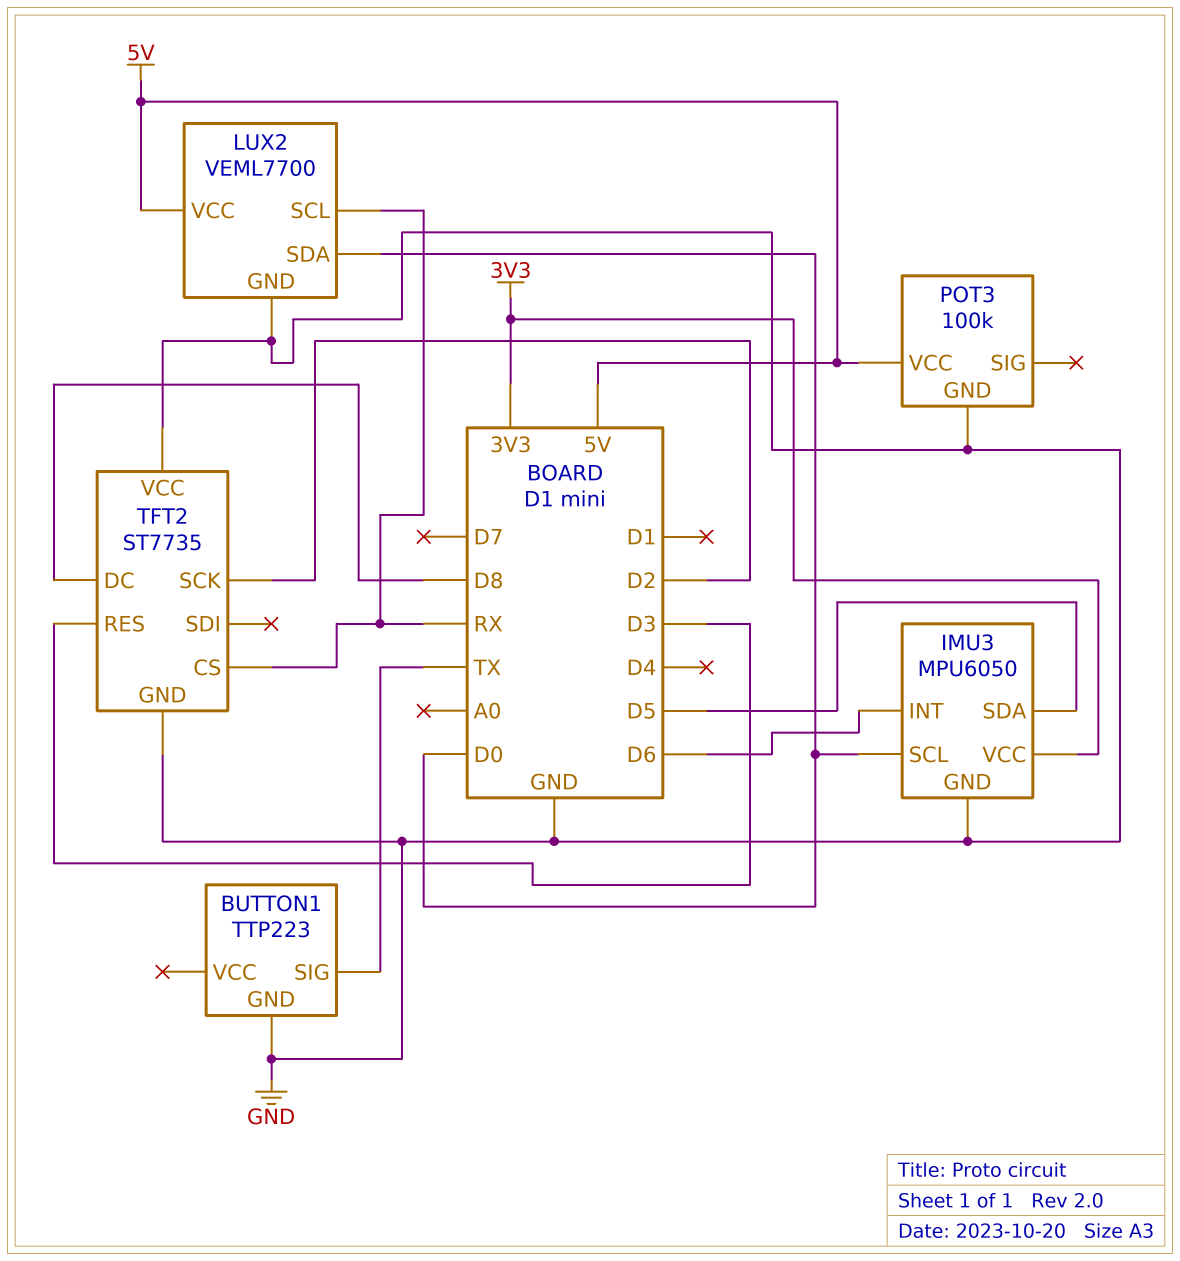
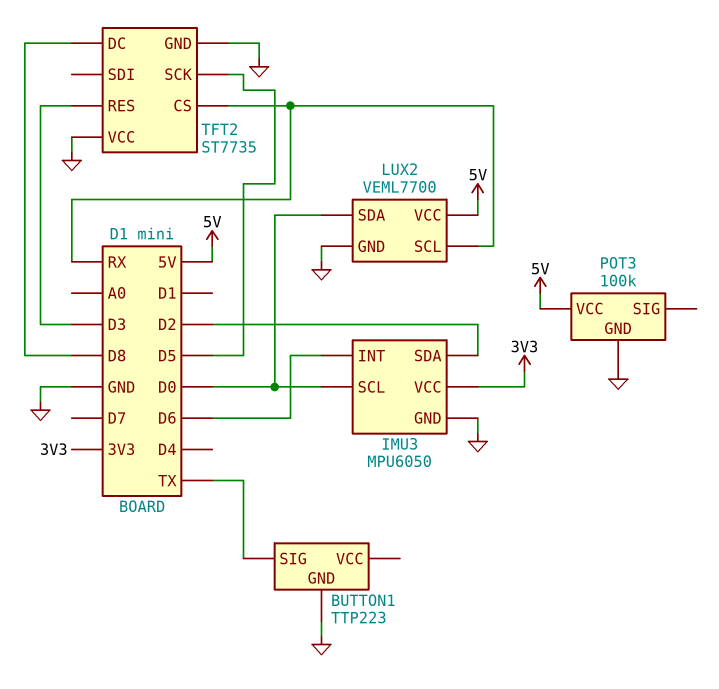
IMU3 pin SDA: D5 -> D2
TFT2 pin SCK: D2 -> D5

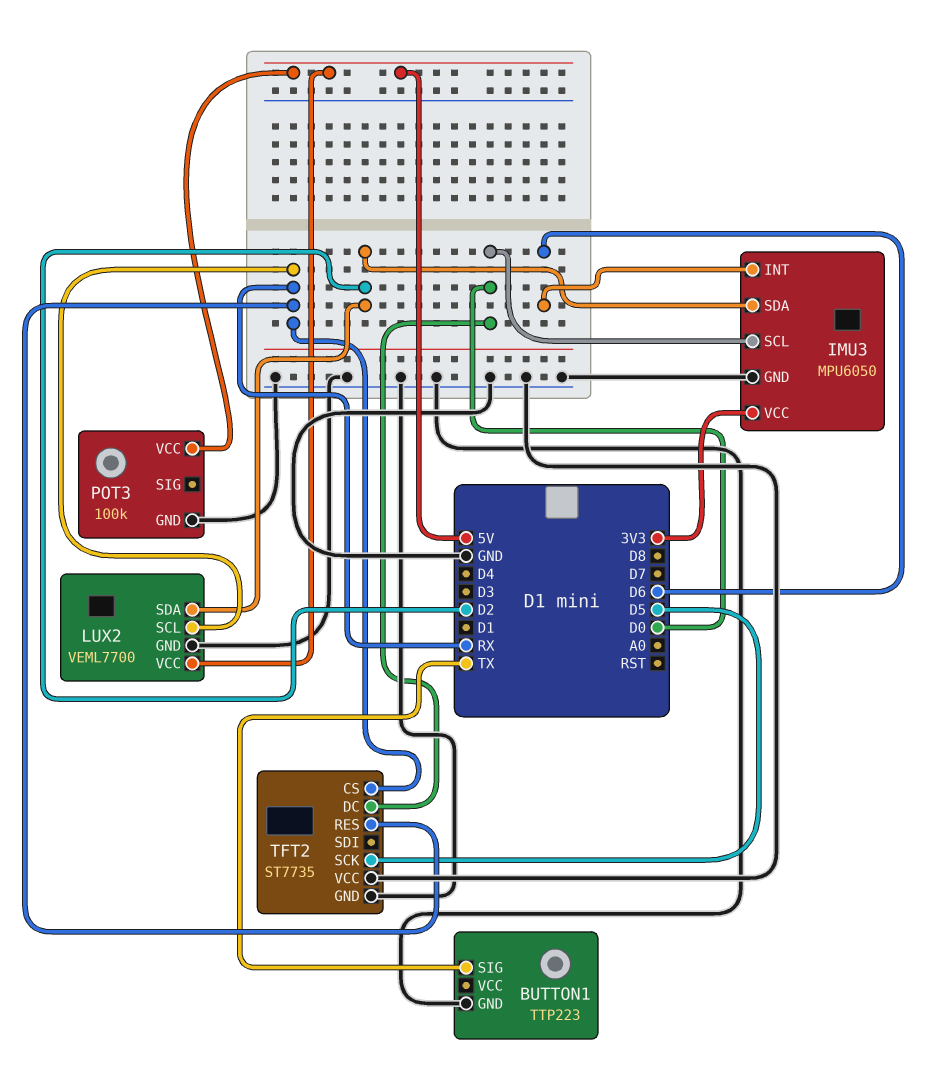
LUX2 pin SDA: D0 -> D2
TFT2 pin DC: D8 -> D0
TFT2 pin RES: D3 -> RX

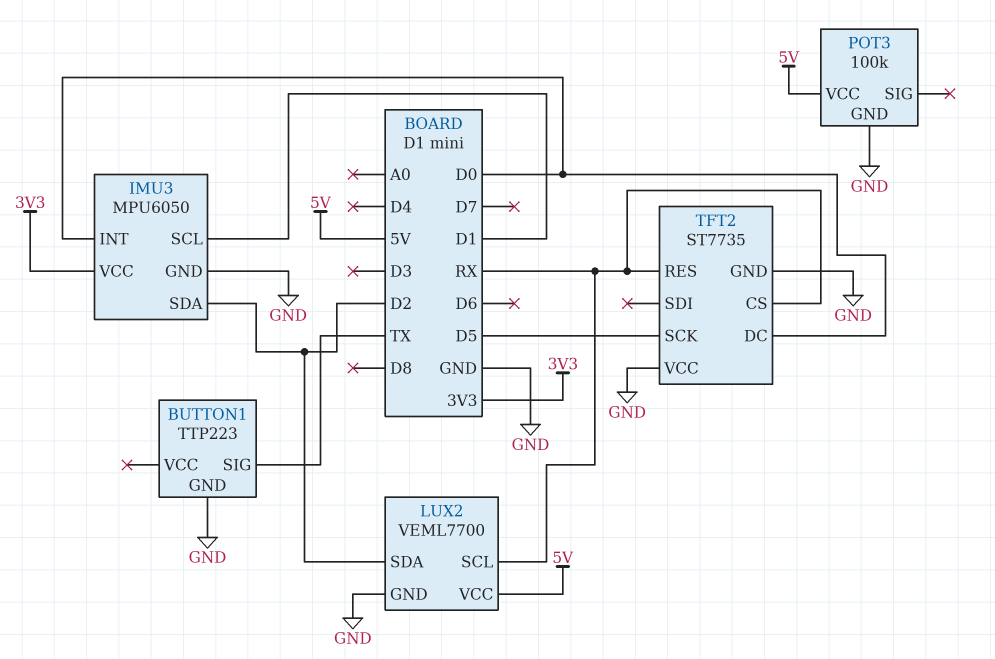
IMU3 pin INT: D6 -> D0
IMU3 pin SCL: D0 -> D1

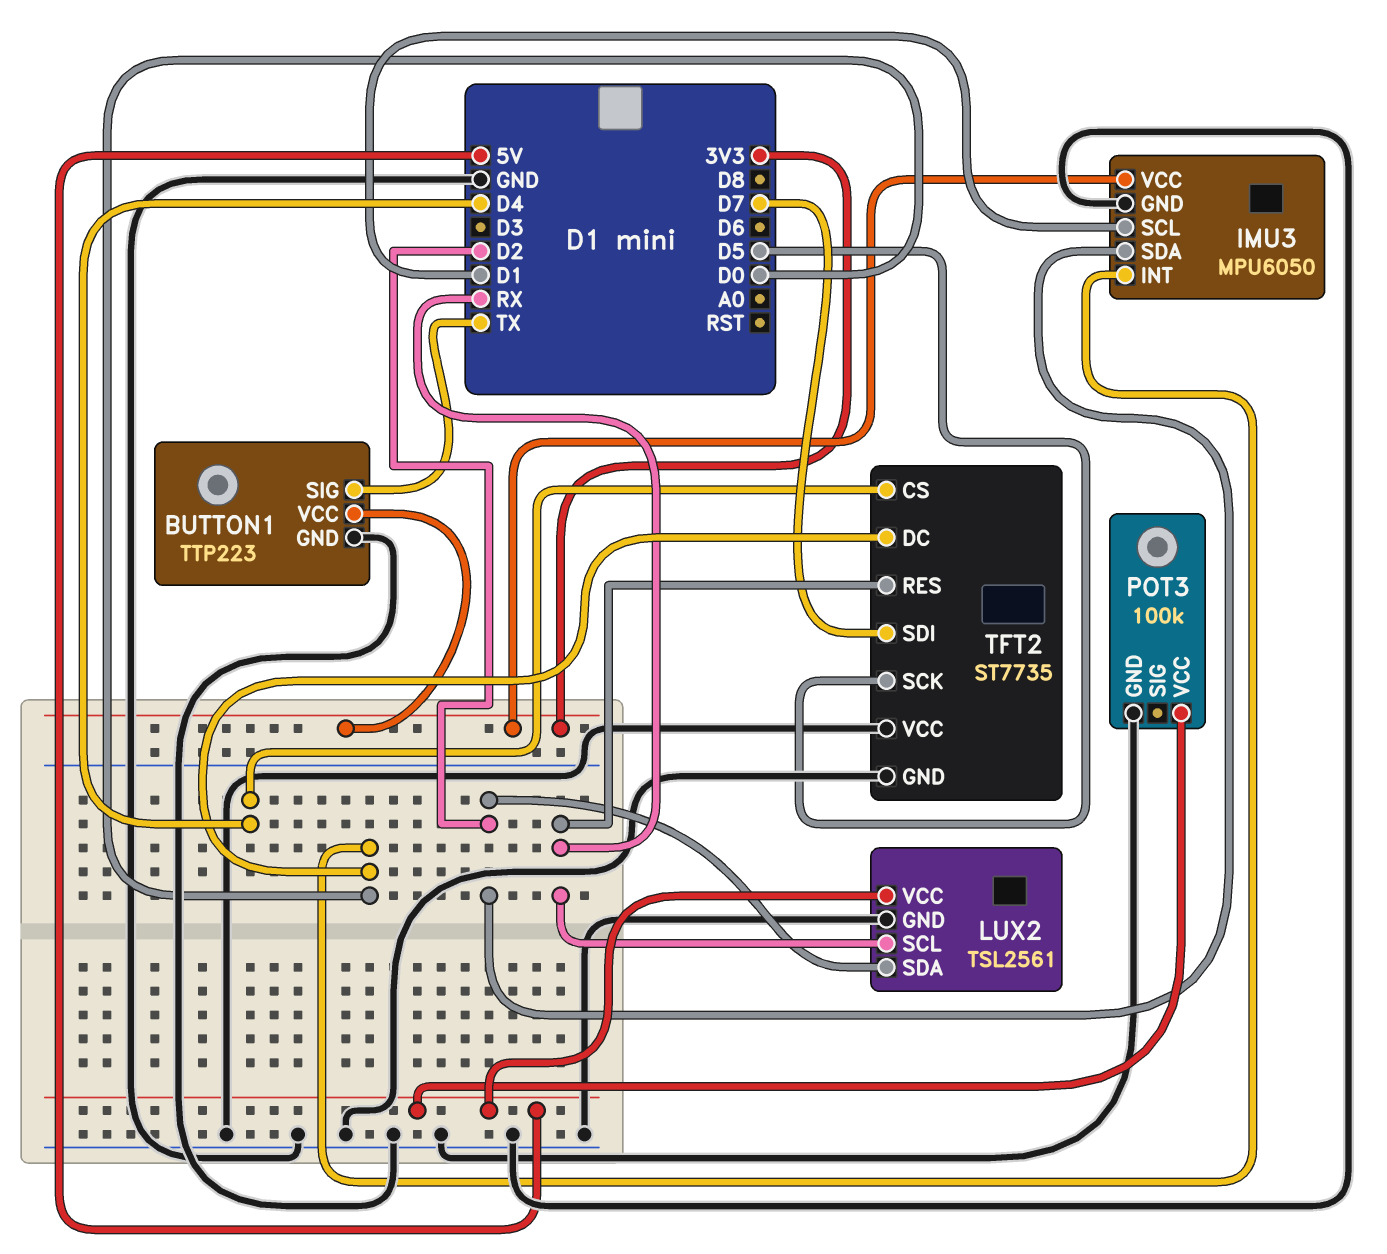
BUTTON1 pin VCC: none -> 3V3
LUX2: VEML7700 -> TSL2561
TFT2 pin CS: RX -> D4
TFT2 pin SDI: none -> D7

